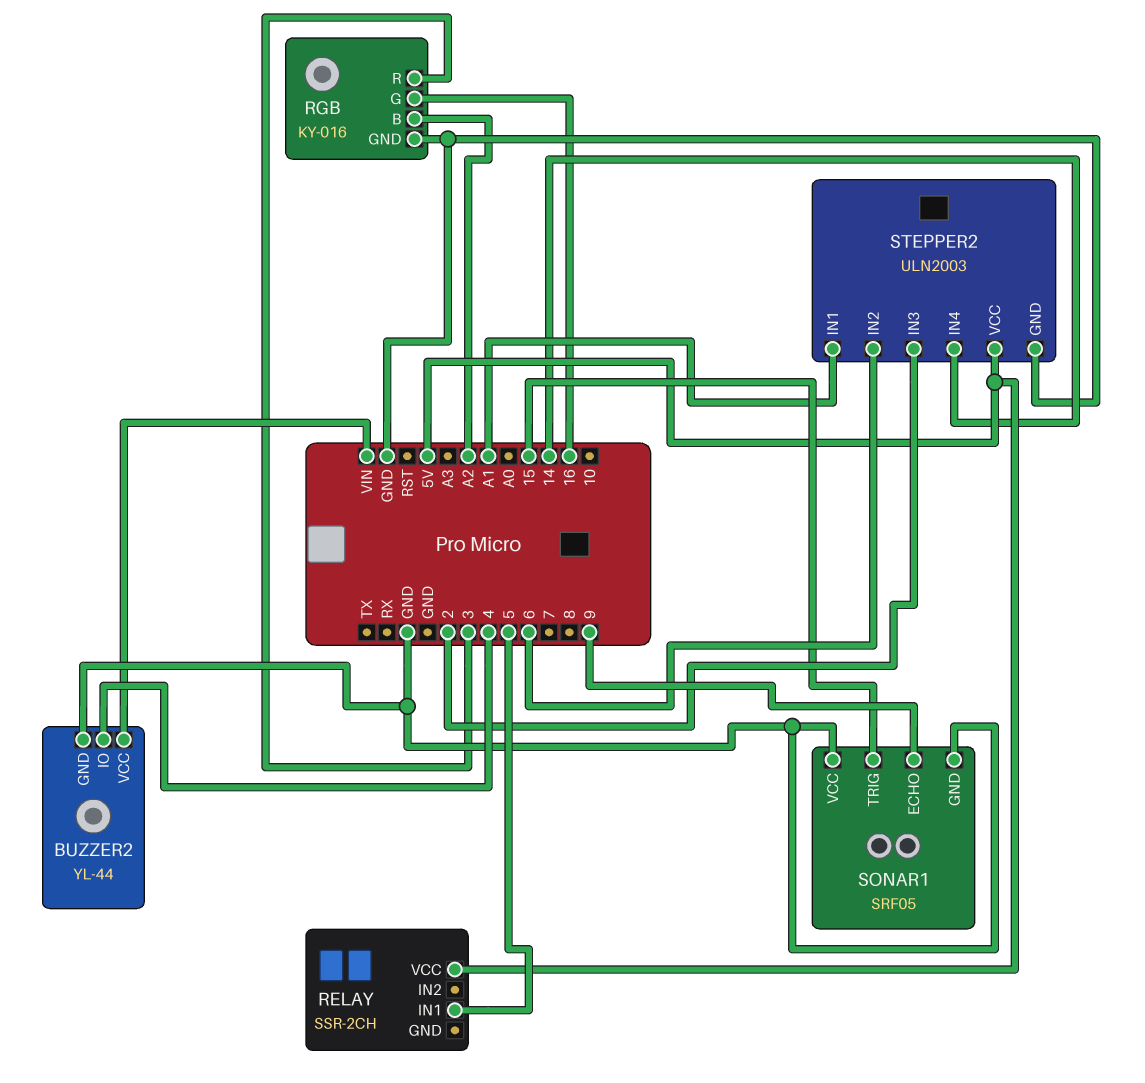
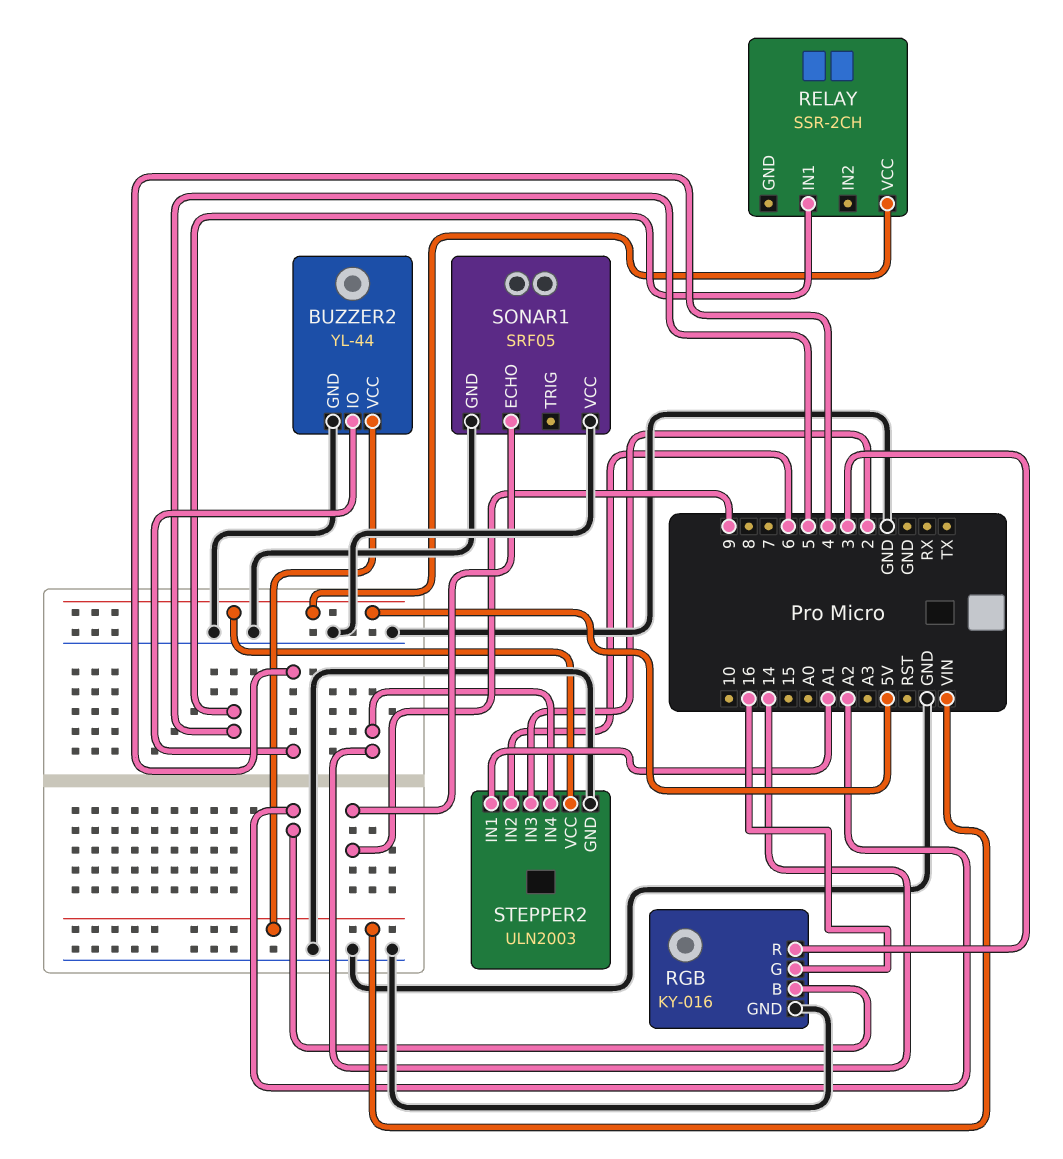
SONAR1 pin TRIG: 15 -> none

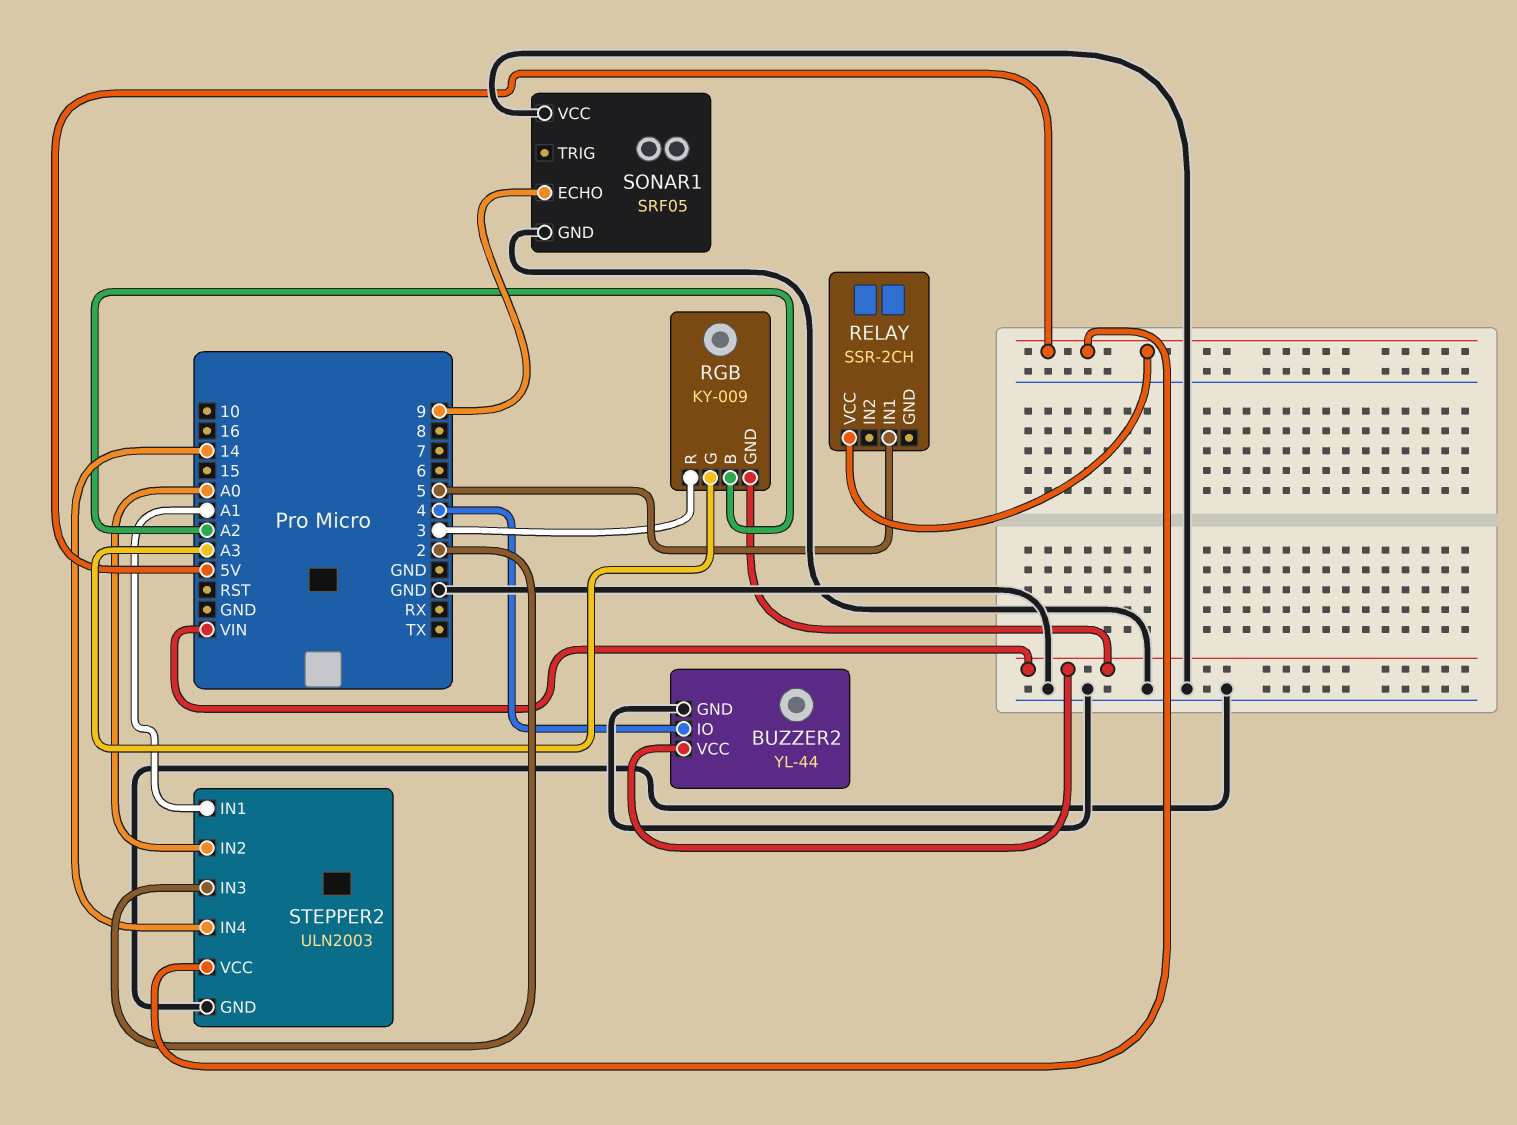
RGB: KY-016 -> KY-009
RGB pin G: 16 -> A3
RGB pin GND: GND -> VIN
STEPPER2 pin IN2: 6 -> A0

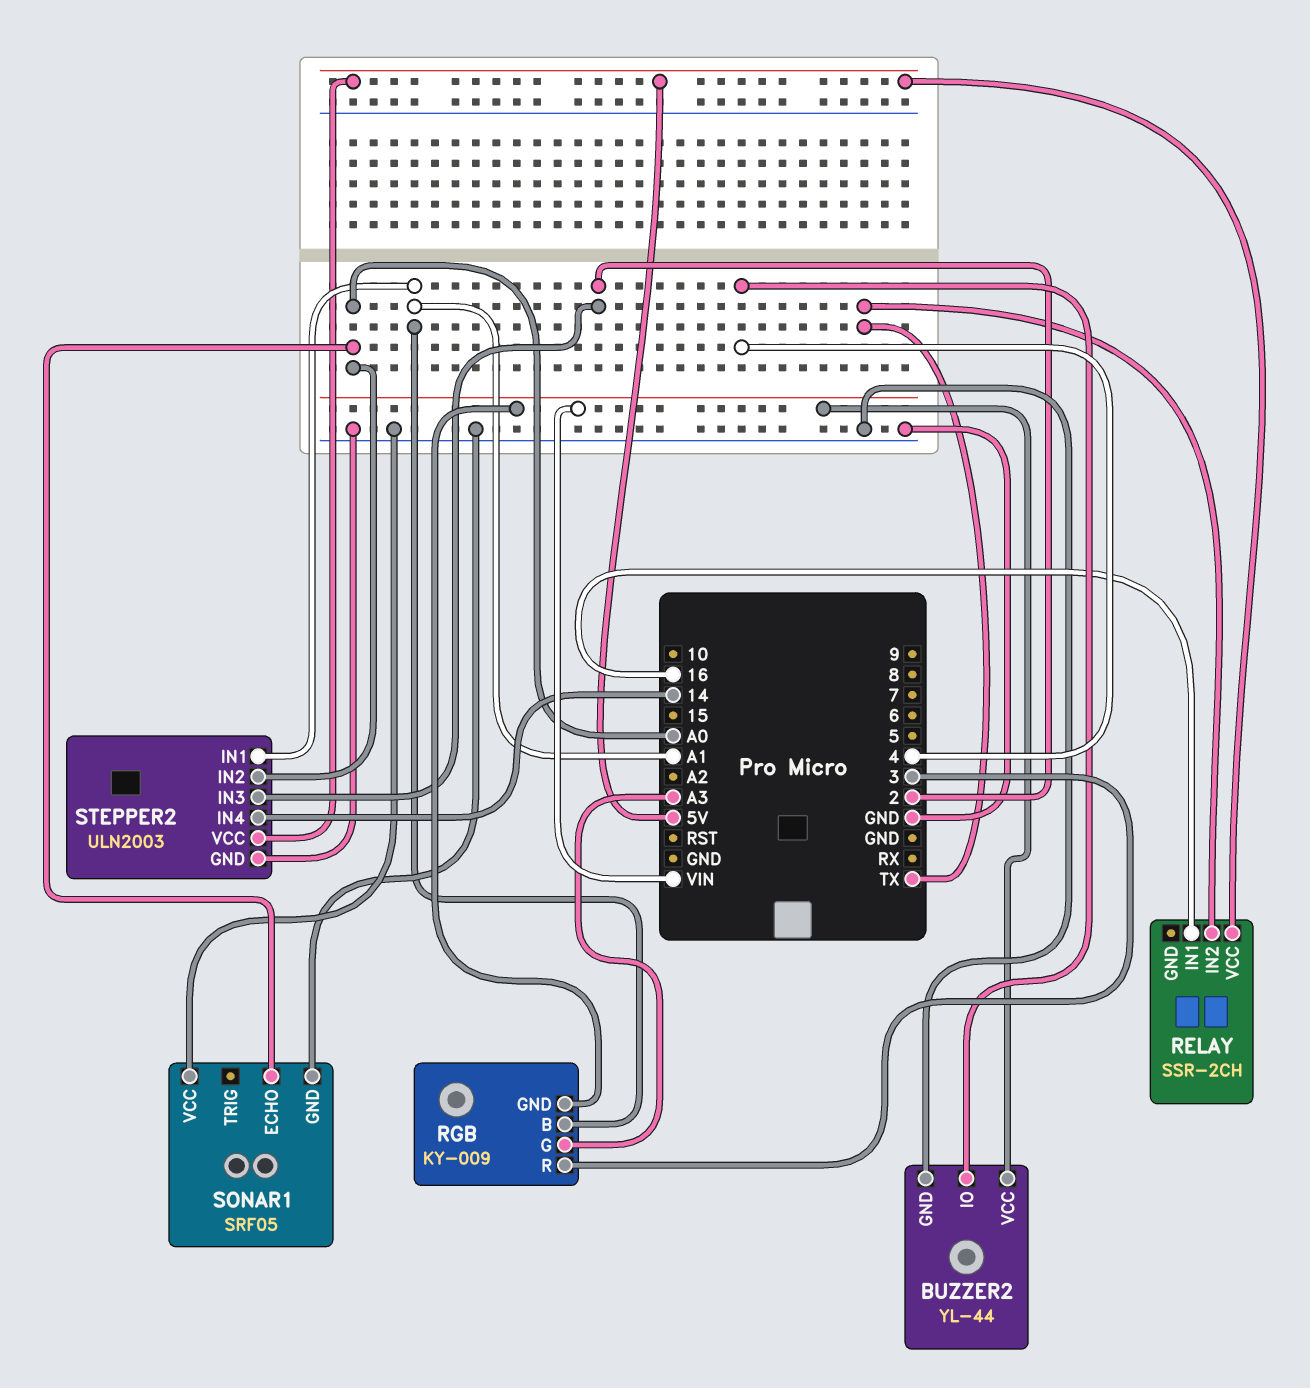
RELAY pin IN1: 5 -> 16
RELAY pin IN2: none -> TX
RGB pin B: A2 -> A1
SONAR1 pin ECHO: 9 -> A0

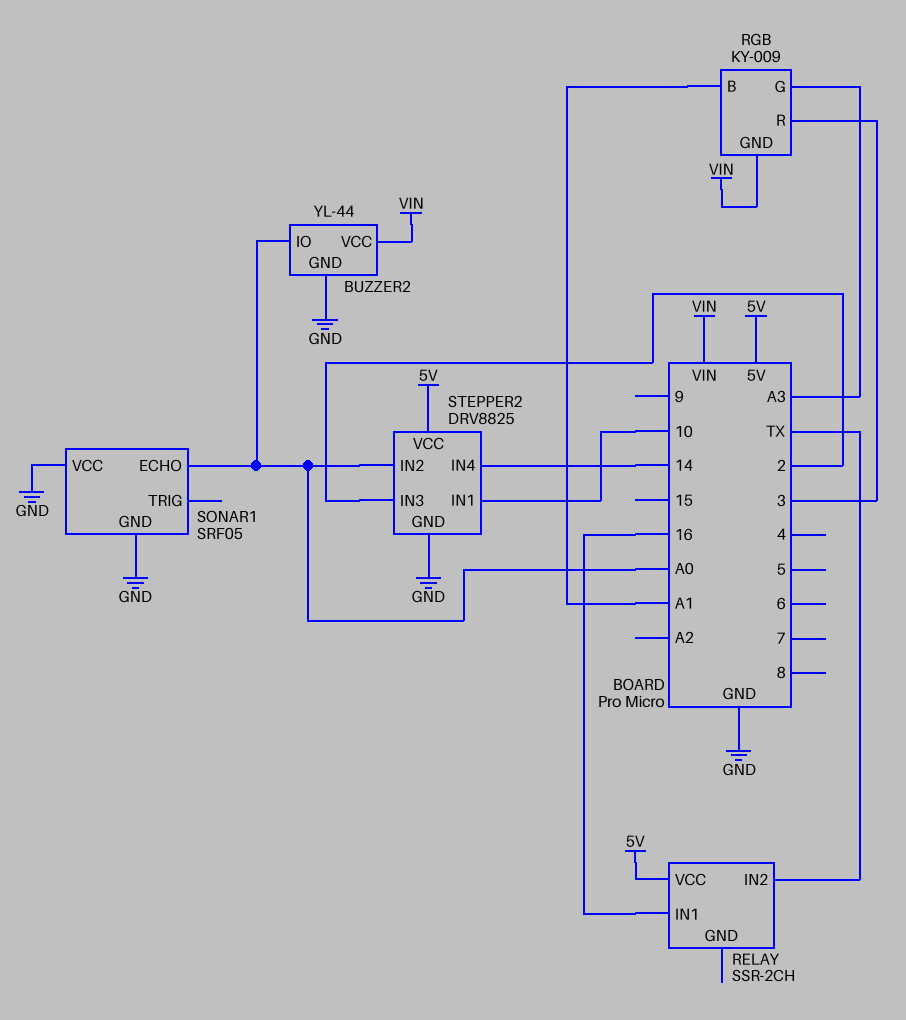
BUZZER2 pin IO: 4 -> A0
STEPPER2: ULN2003 -> DRV8825
STEPPER2 pin IN1: A1 -> 10

